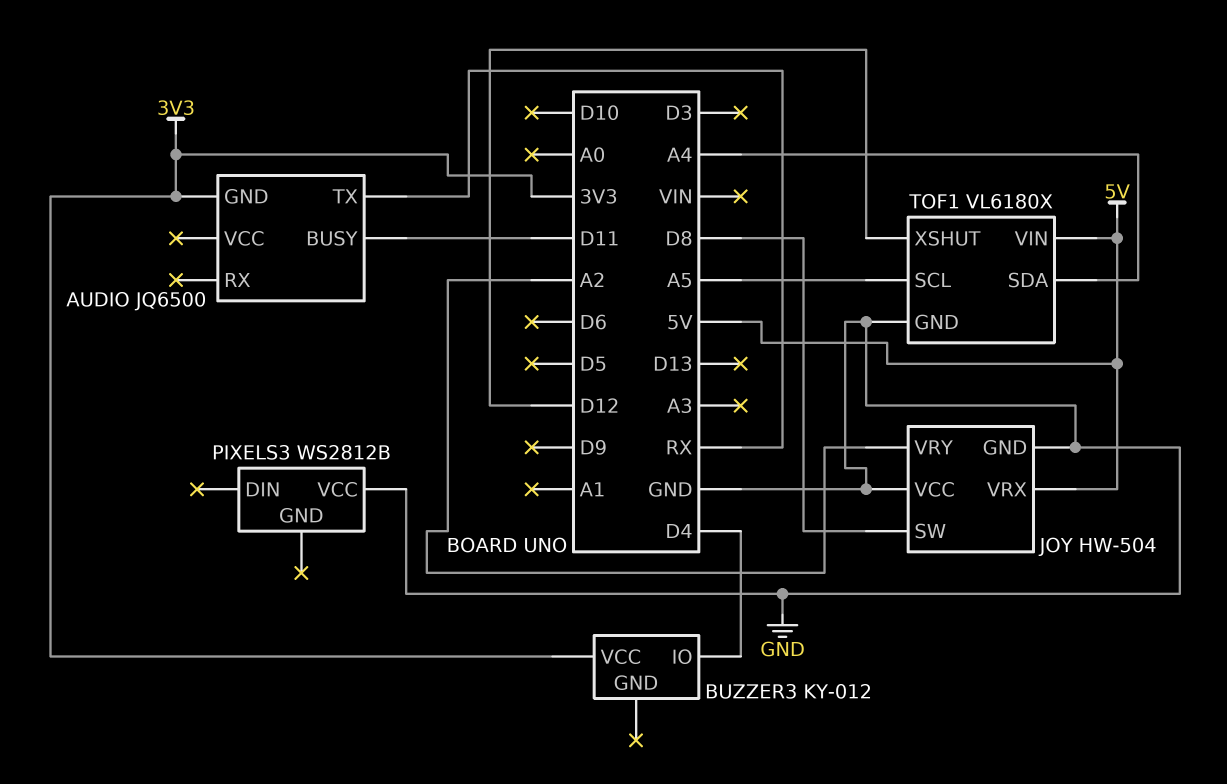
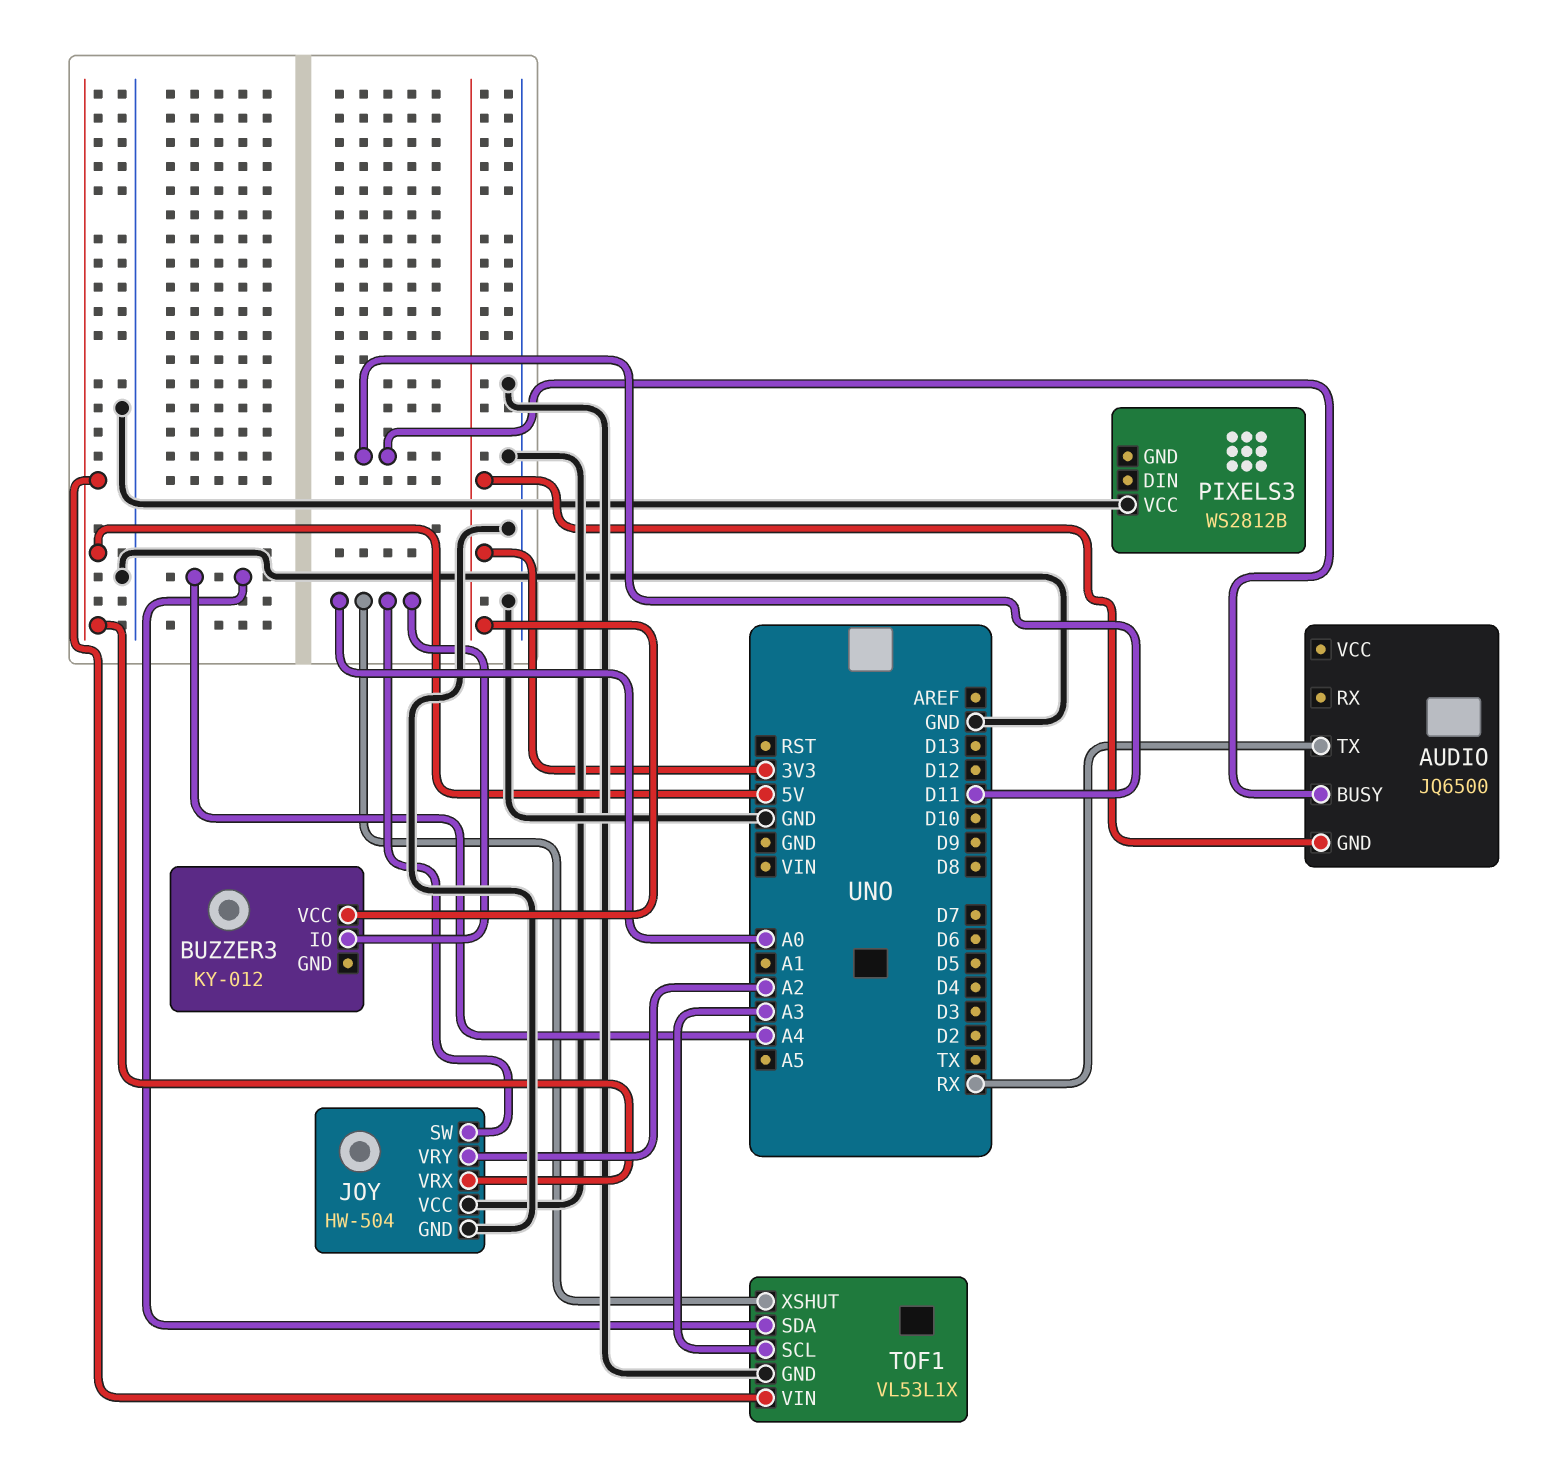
BUZZER3 pin IO: D4 -> A0
JOY pin SW: D8 -> A0
TOF1: VL6180X -> VL53L1X
TOF1 pin SCL: A5 -> A3
TOF1 pin XSHUT: D12 -> A0

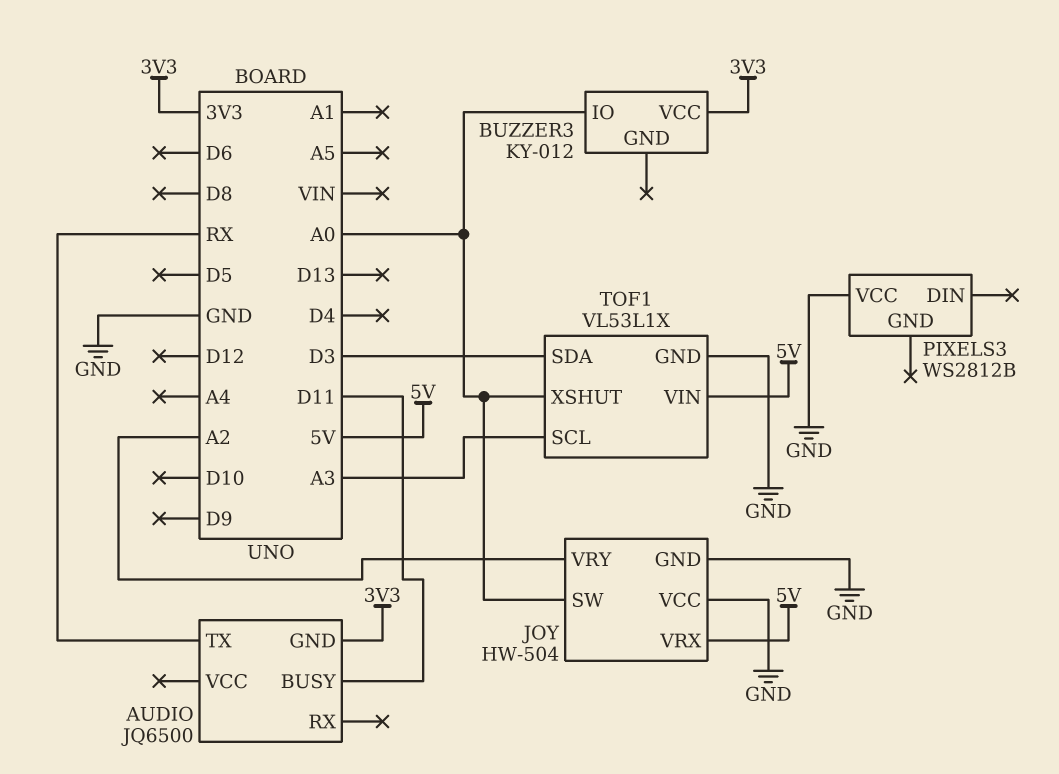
TOF1 pin SDA: A4 -> D3

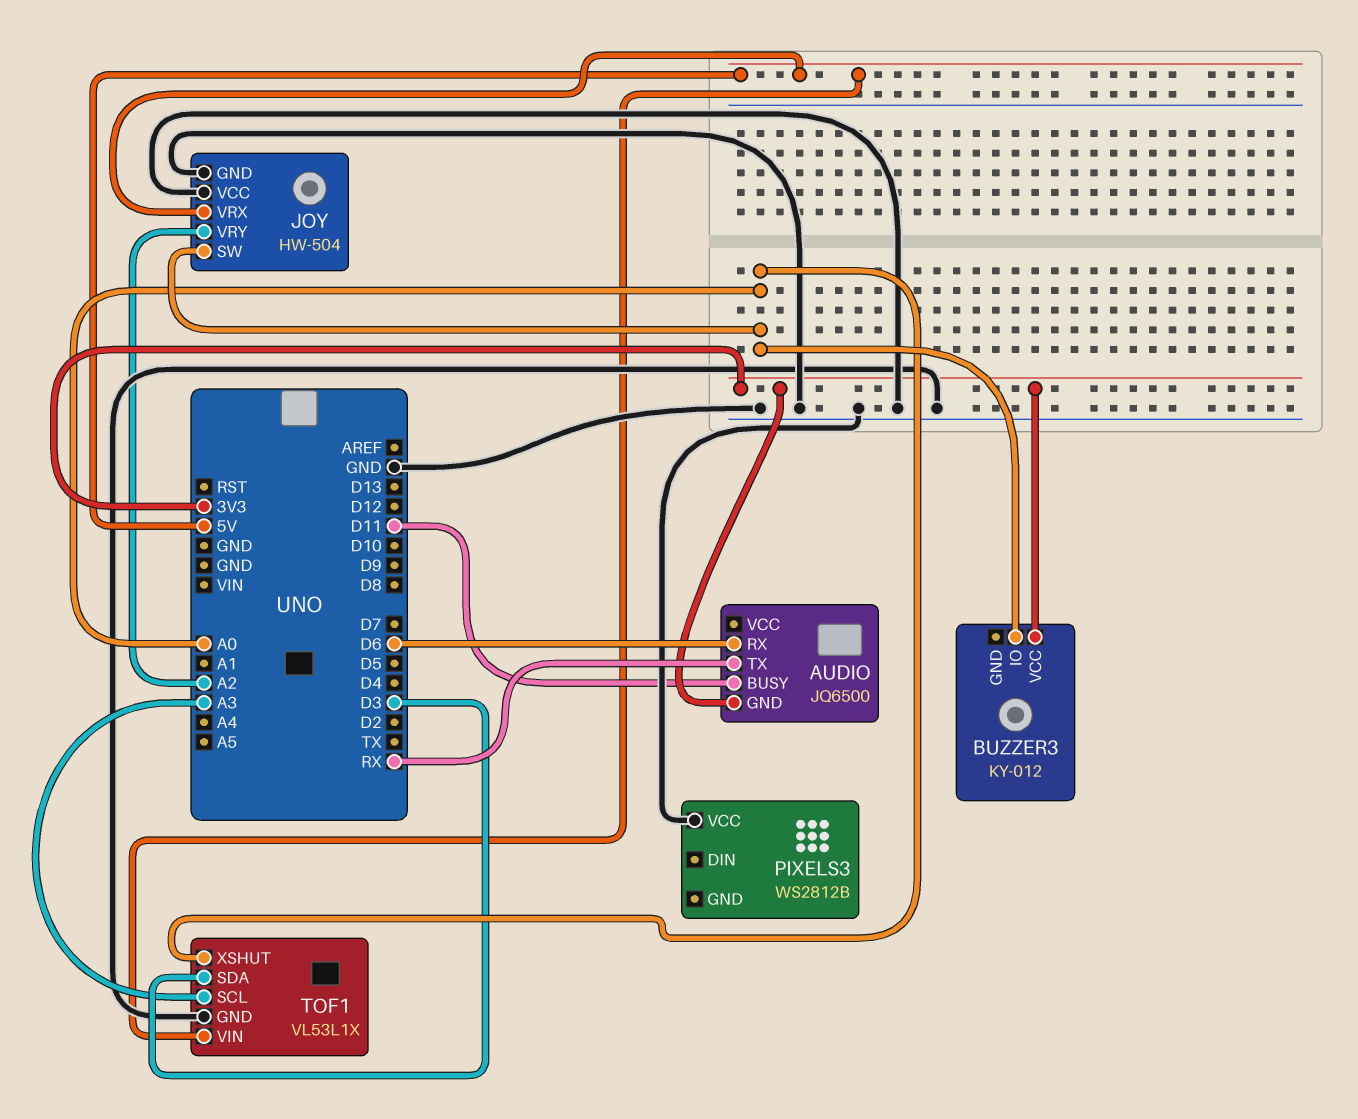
AUDIO pin RX: none -> D6

